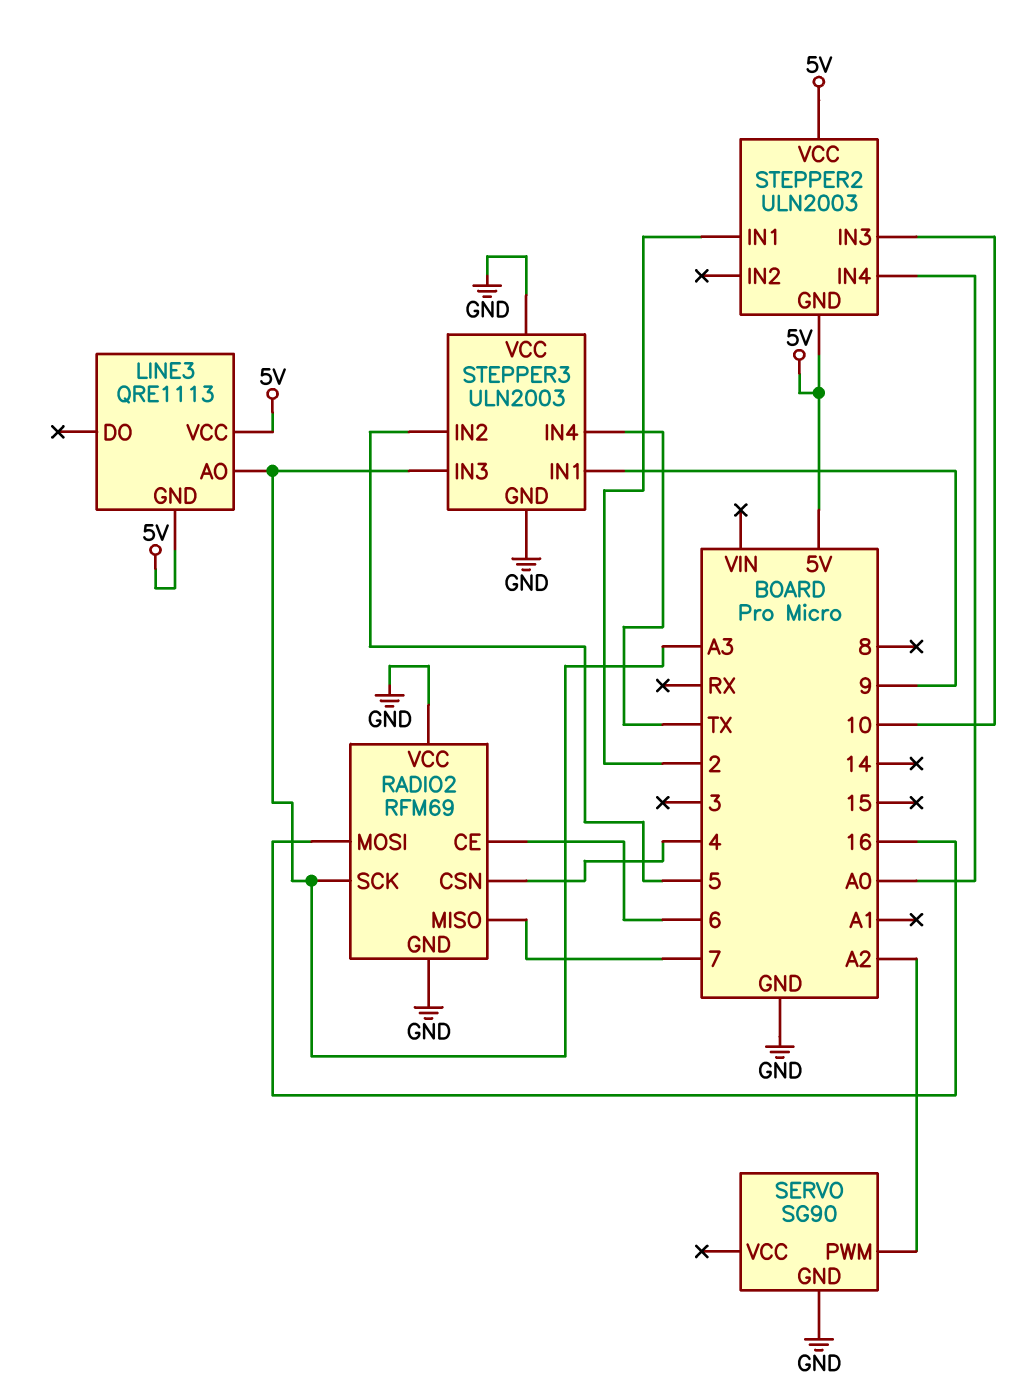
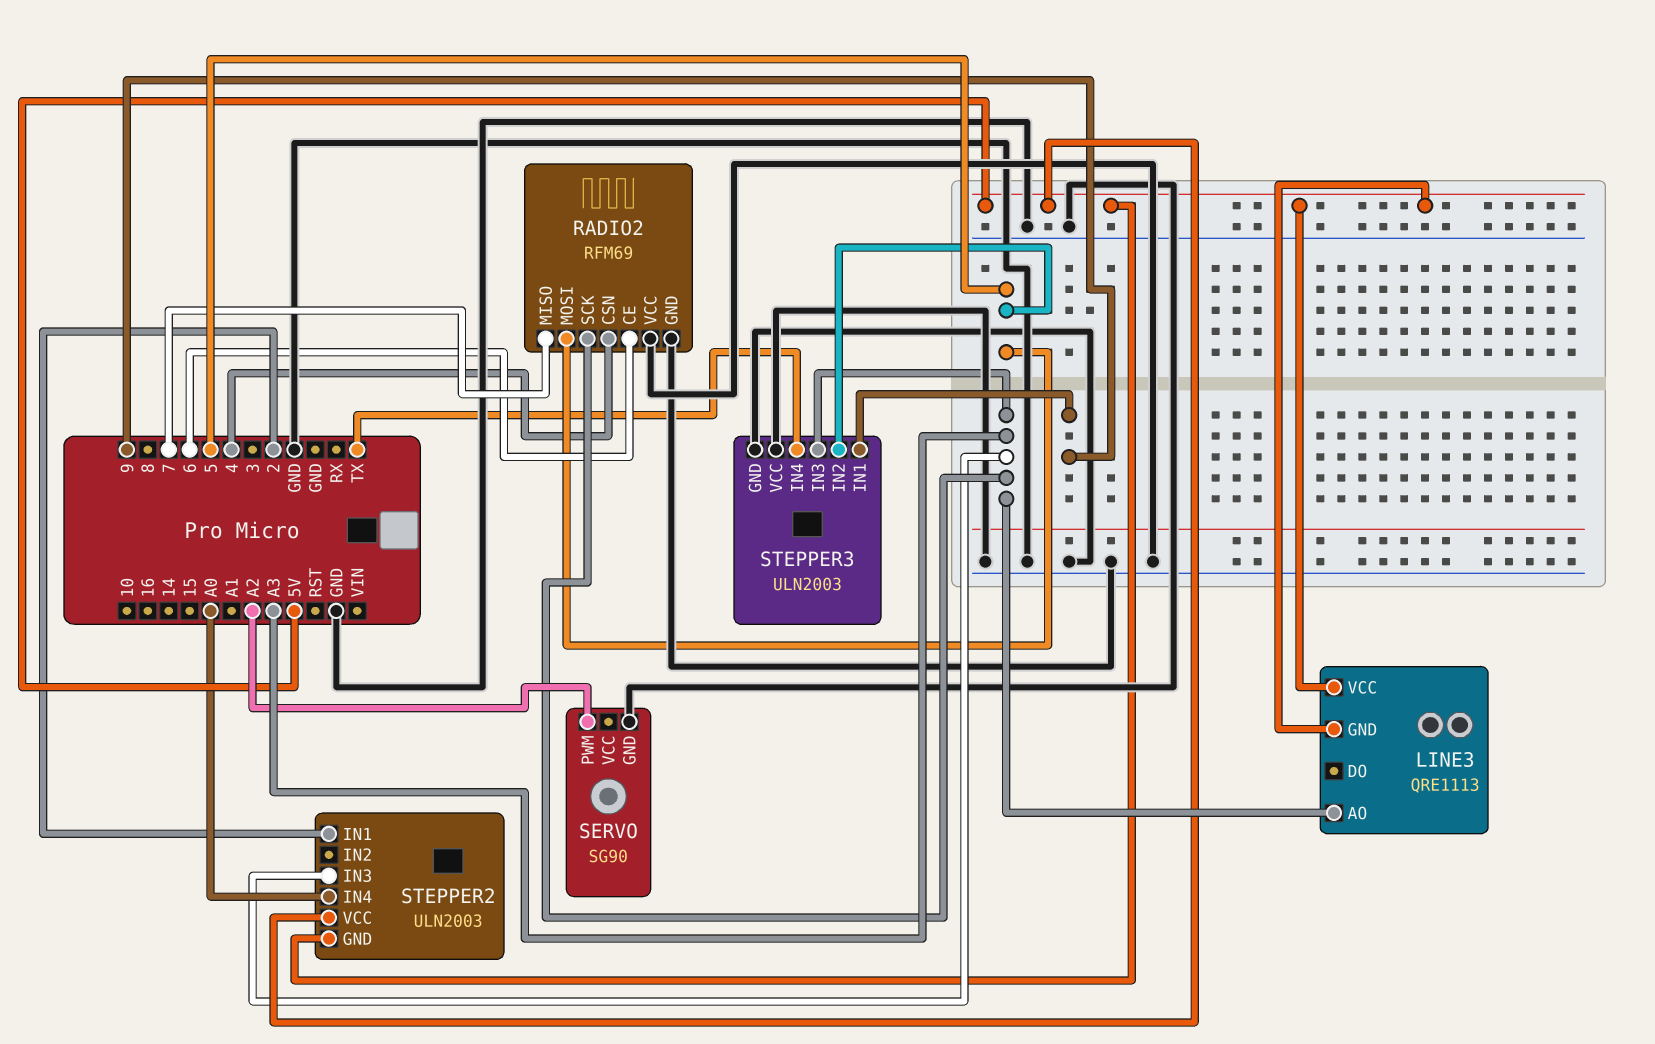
RADIO2 pin MOSI: 16 -> 5
STEPPER2 pin IN3: 10 -> A3

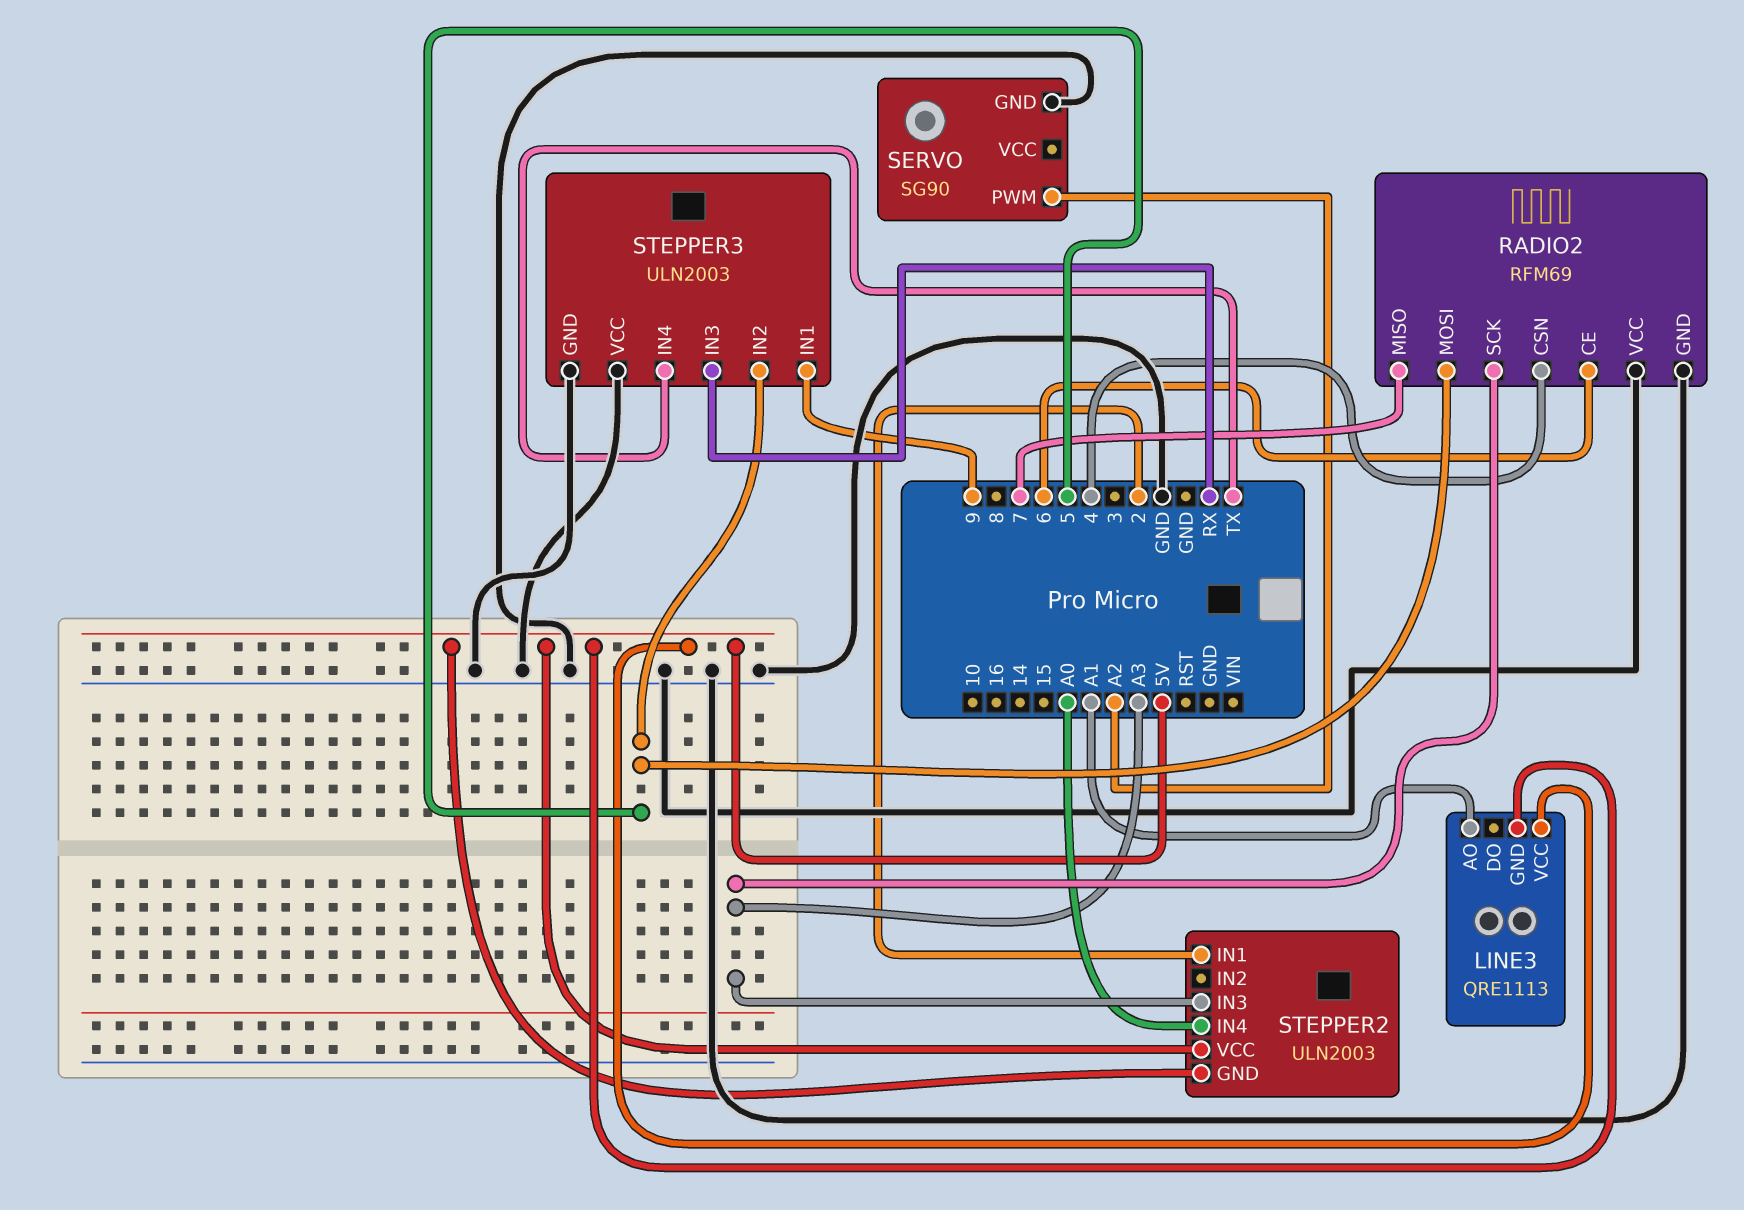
LINE3 pin AO: A3 -> A1
STEPPER3 pin IN3: A3 -> RX

